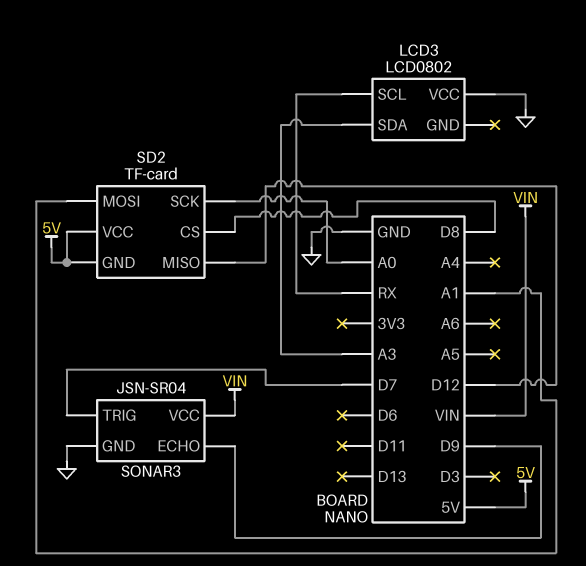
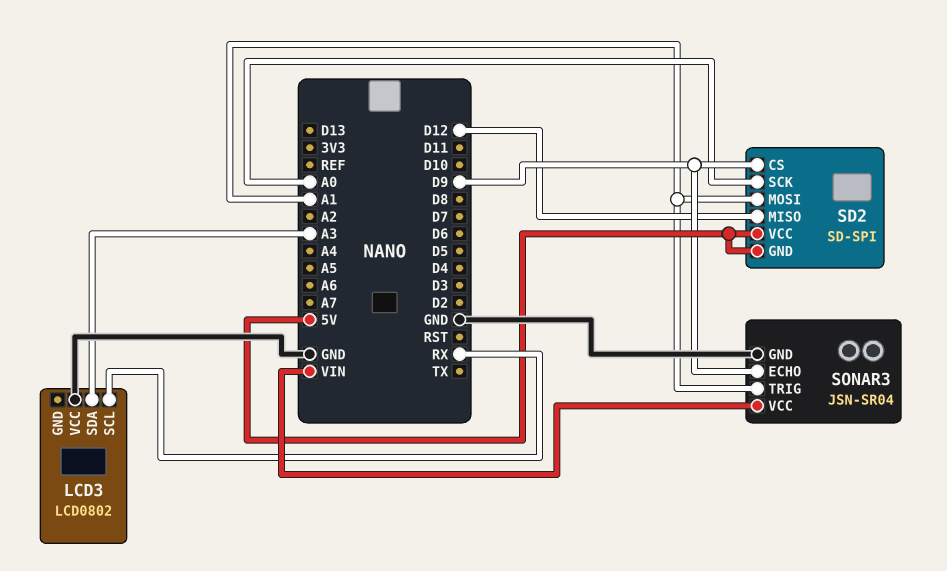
SD2: TF-card -> SD-SPI
SD2 pin CS: D8 -> D9
SONAR3 pin TRIG: D7 -> A1

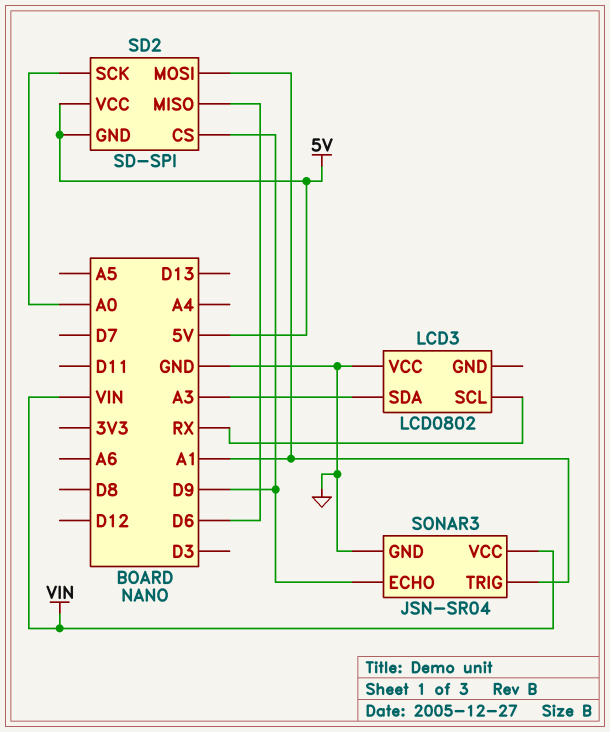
SD2 pin MISO: D12 -> D6

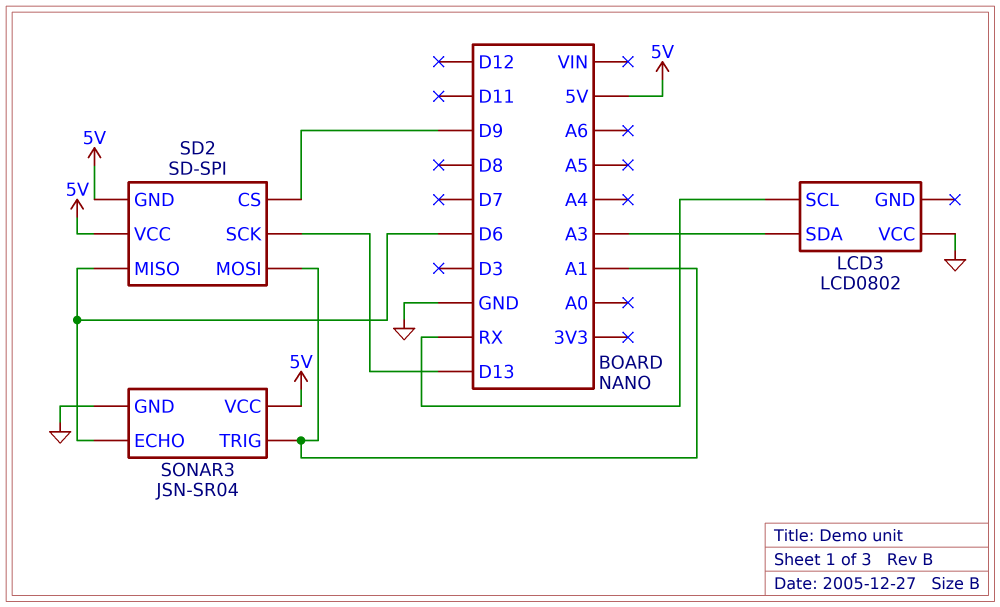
SD2 pin SCK: A0 -> D13
SONAR3 pin ECHO: D9 -> D6
SONAR3 pin VCC: VIN -> 5V

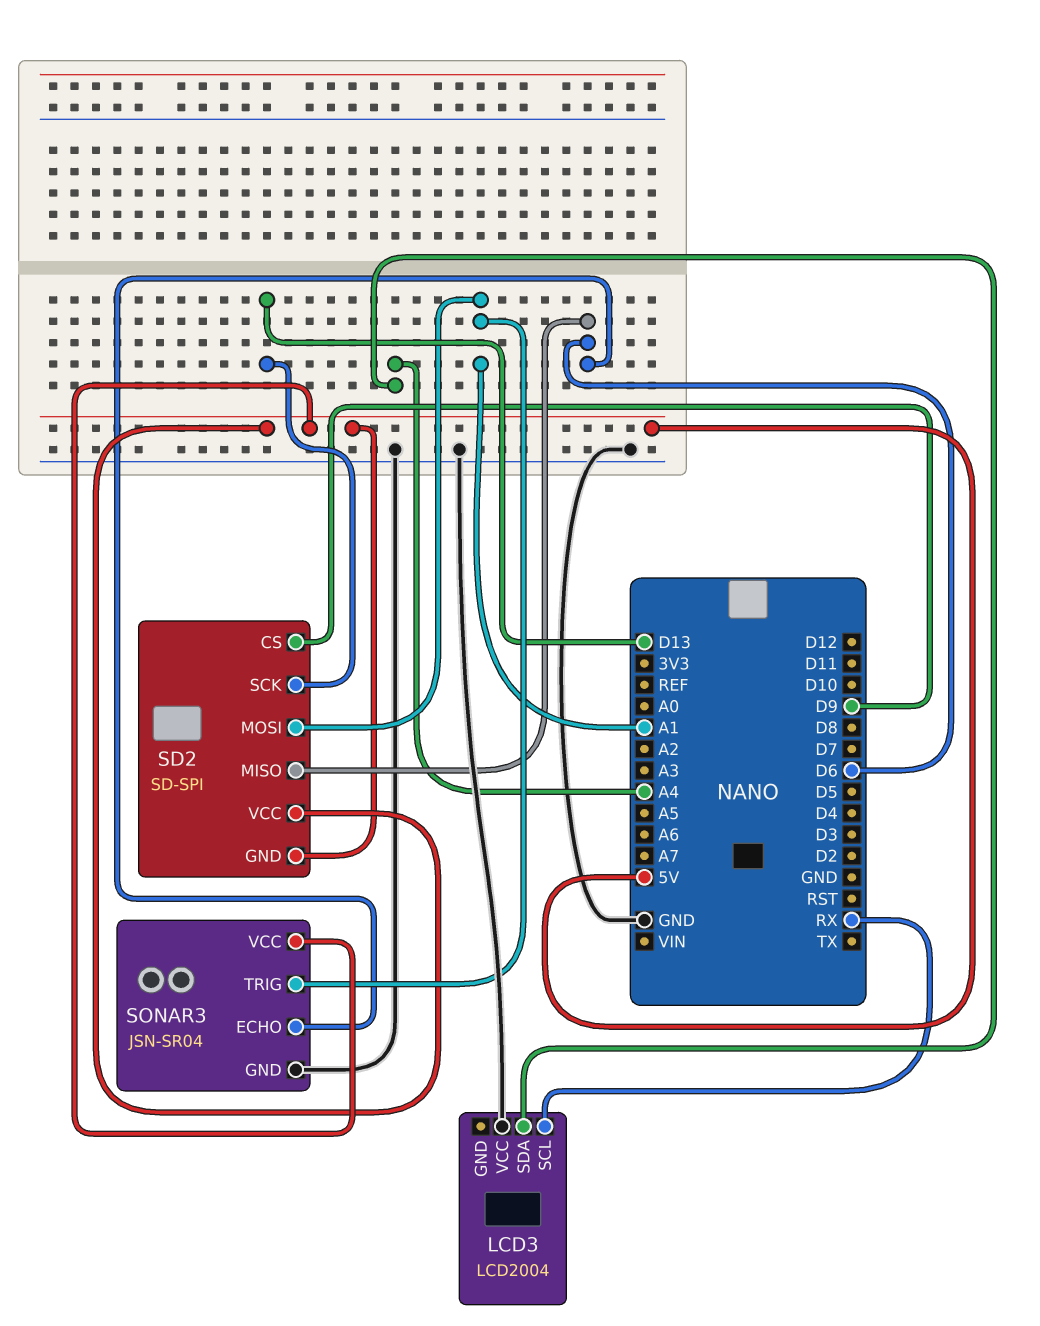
LCD3: LCD0802 -> LCD2004
LCD3 pin SDA: A3 -> A4

